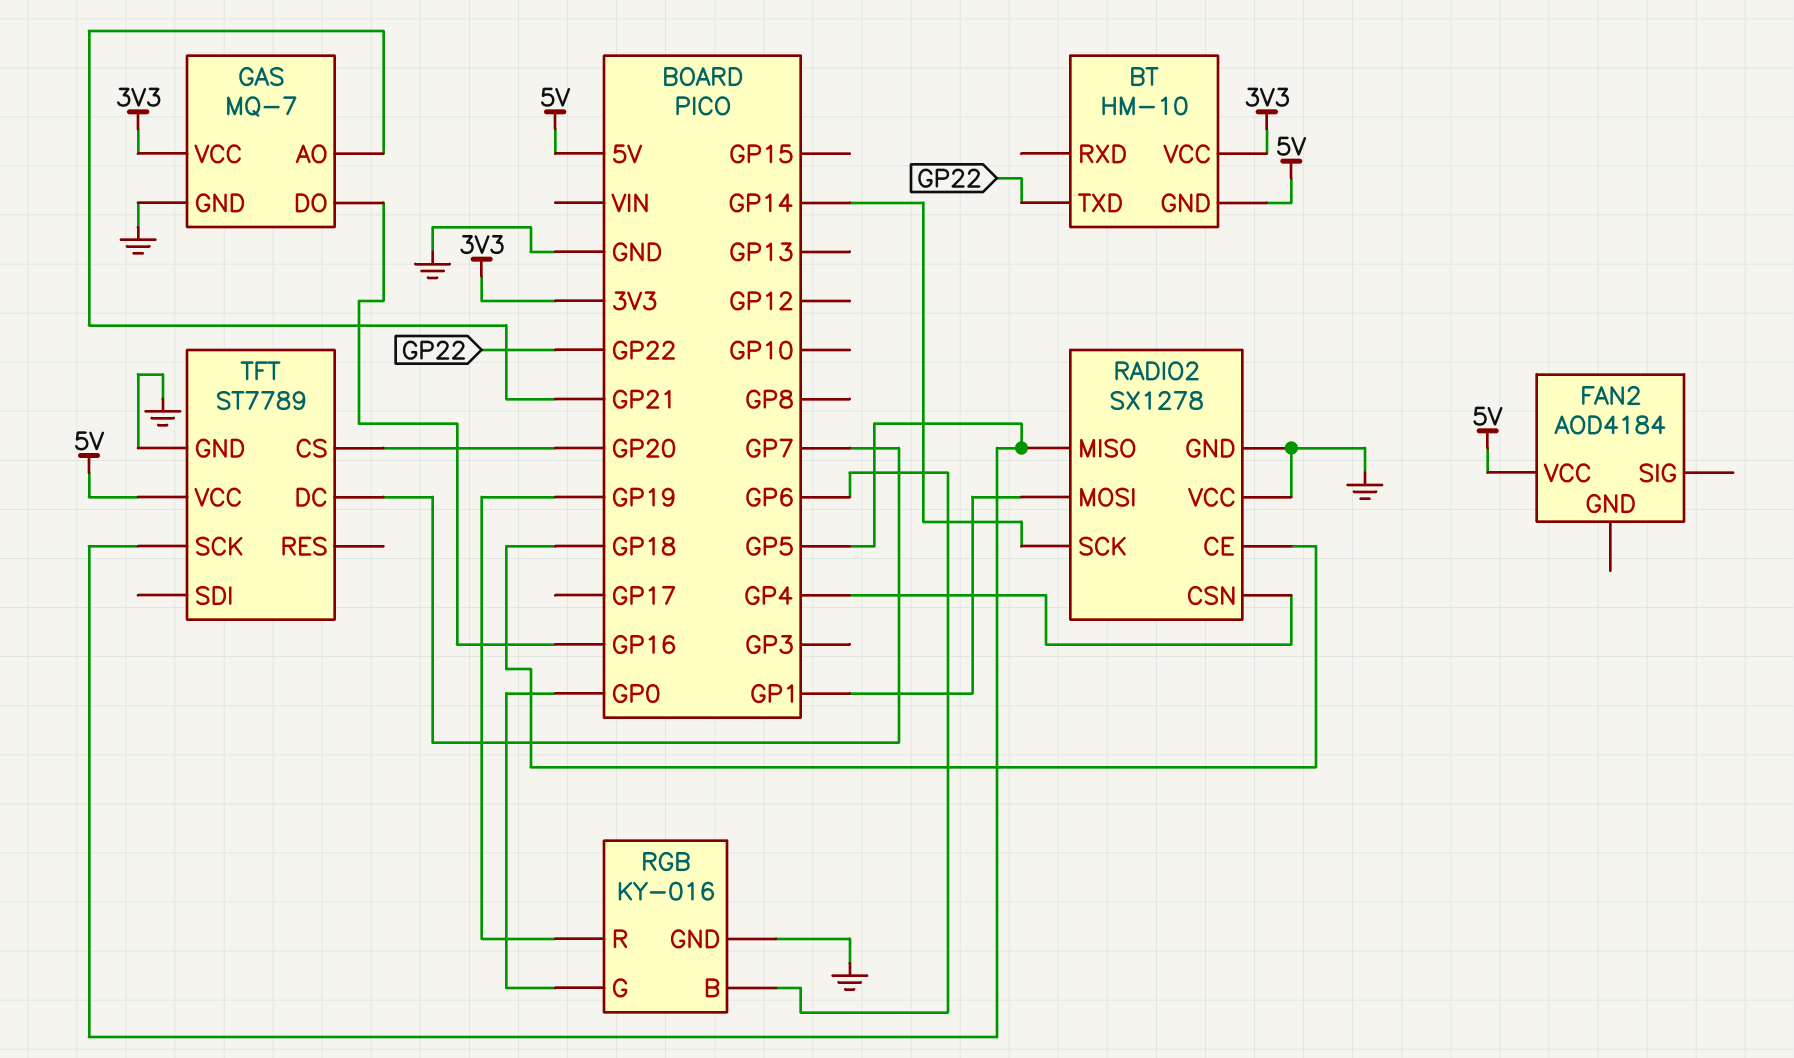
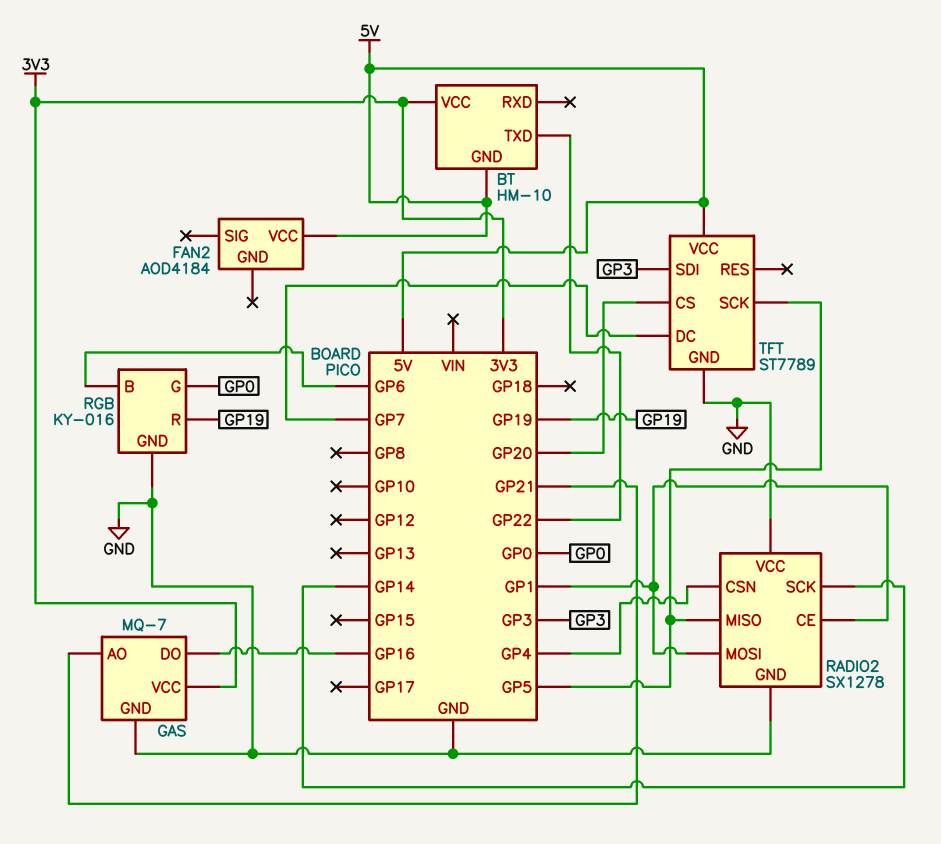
RADIO2 pin CE: GP18 -> GP1
TFT pin SDI: none -> GP3

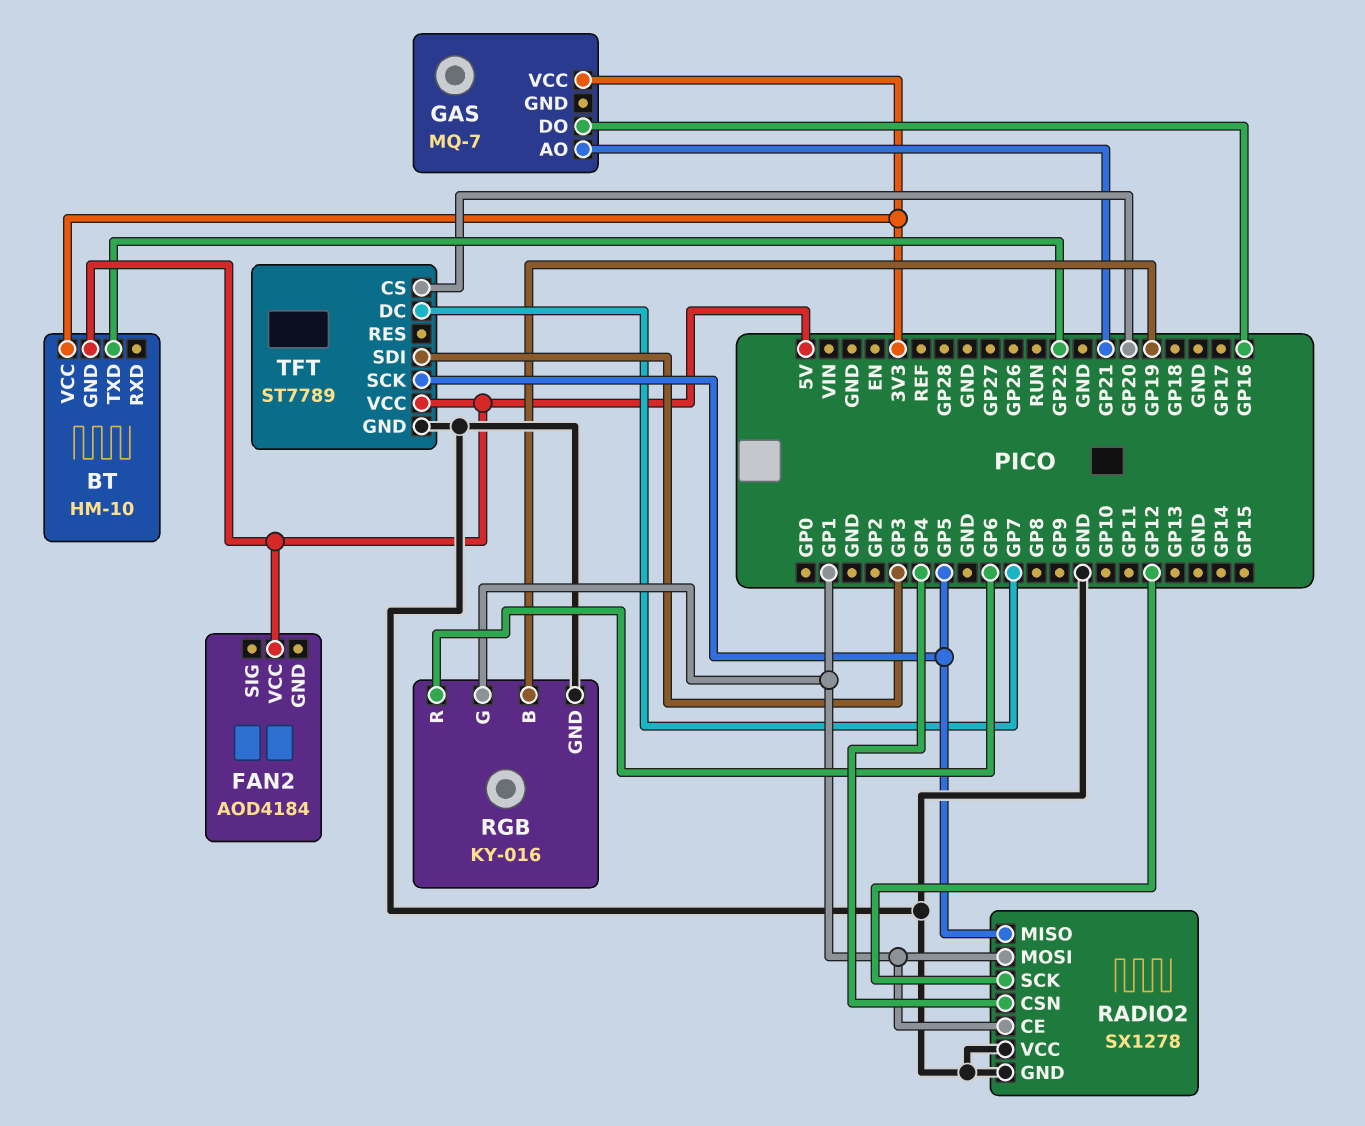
GAS pin GND: GND -> none
RADIO2 pin SCK: GP14 -> GP12
RGB pin B: GP6 -> GP19
RGB pin G: GP0 -> GP1
RGB pin R: GP19 -> GP6

